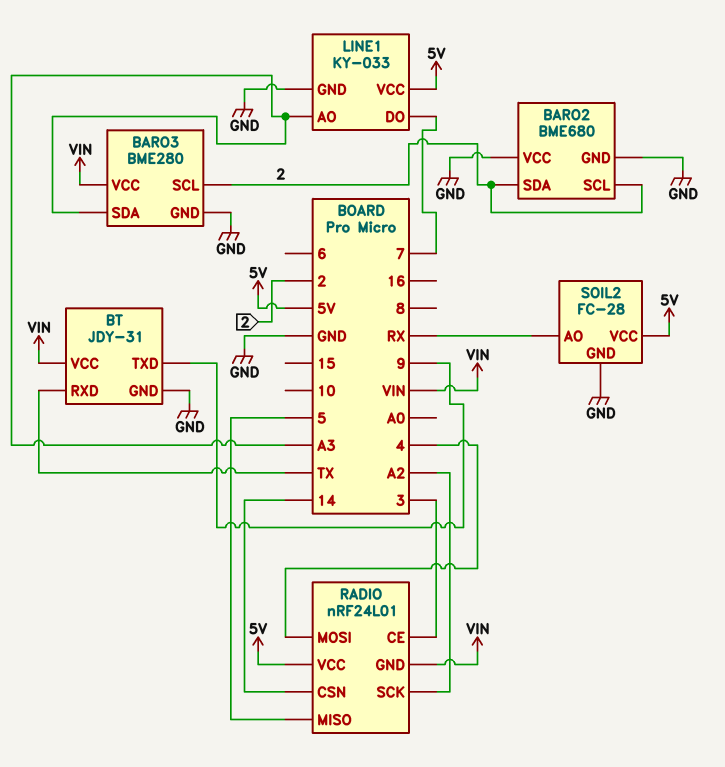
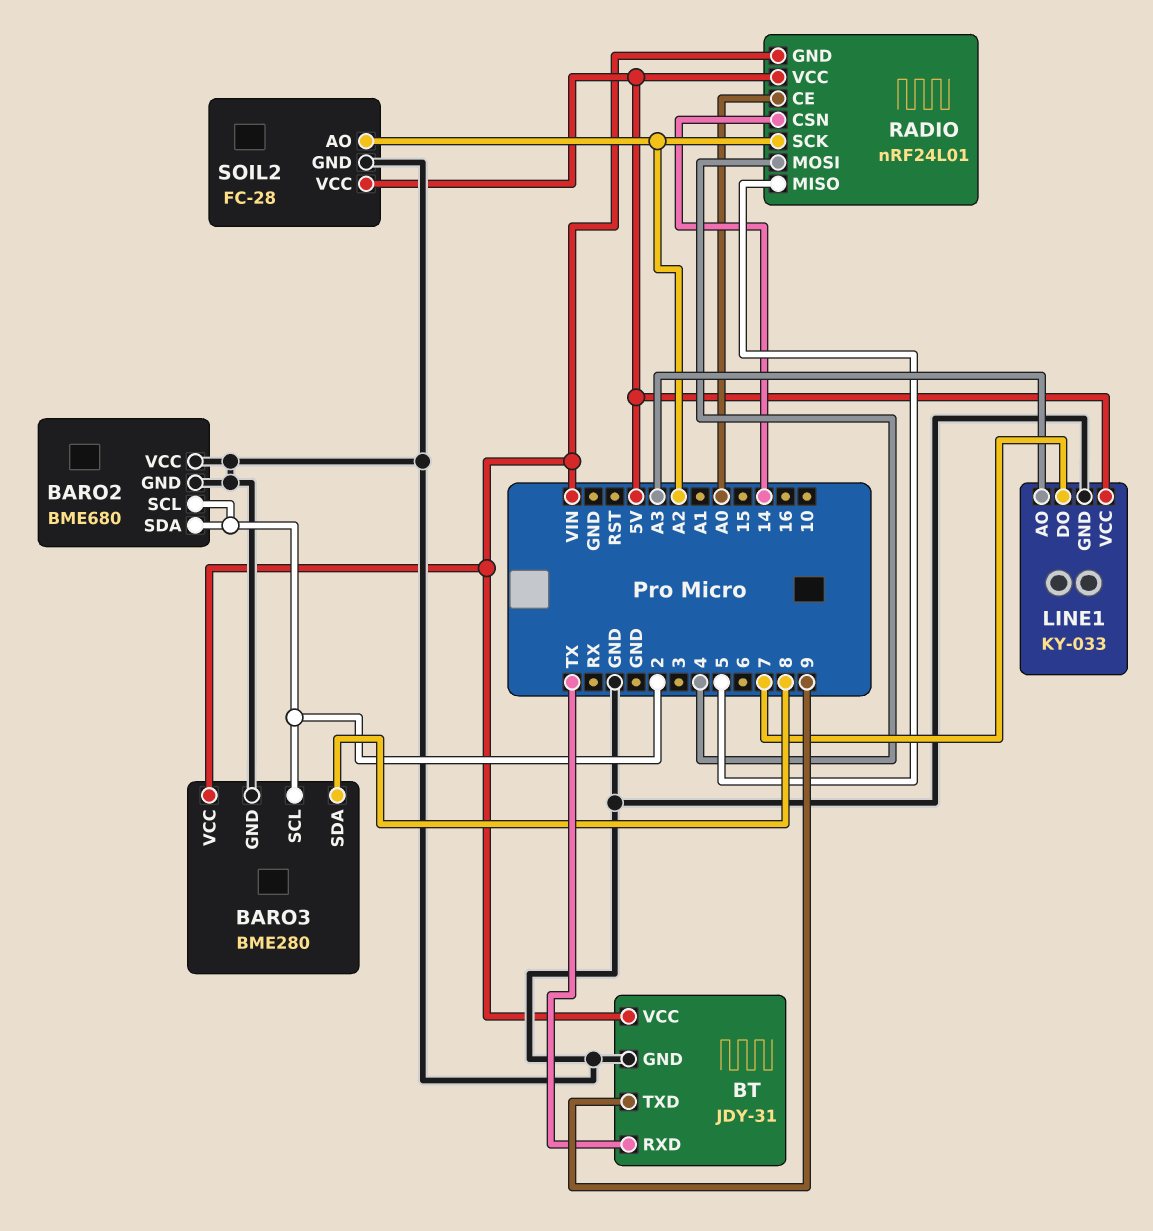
BARO3 pin SDA: A3 -> 8
RADIO pin CE: 3 -> A0
SOIL2 pin AO: RX -> A2

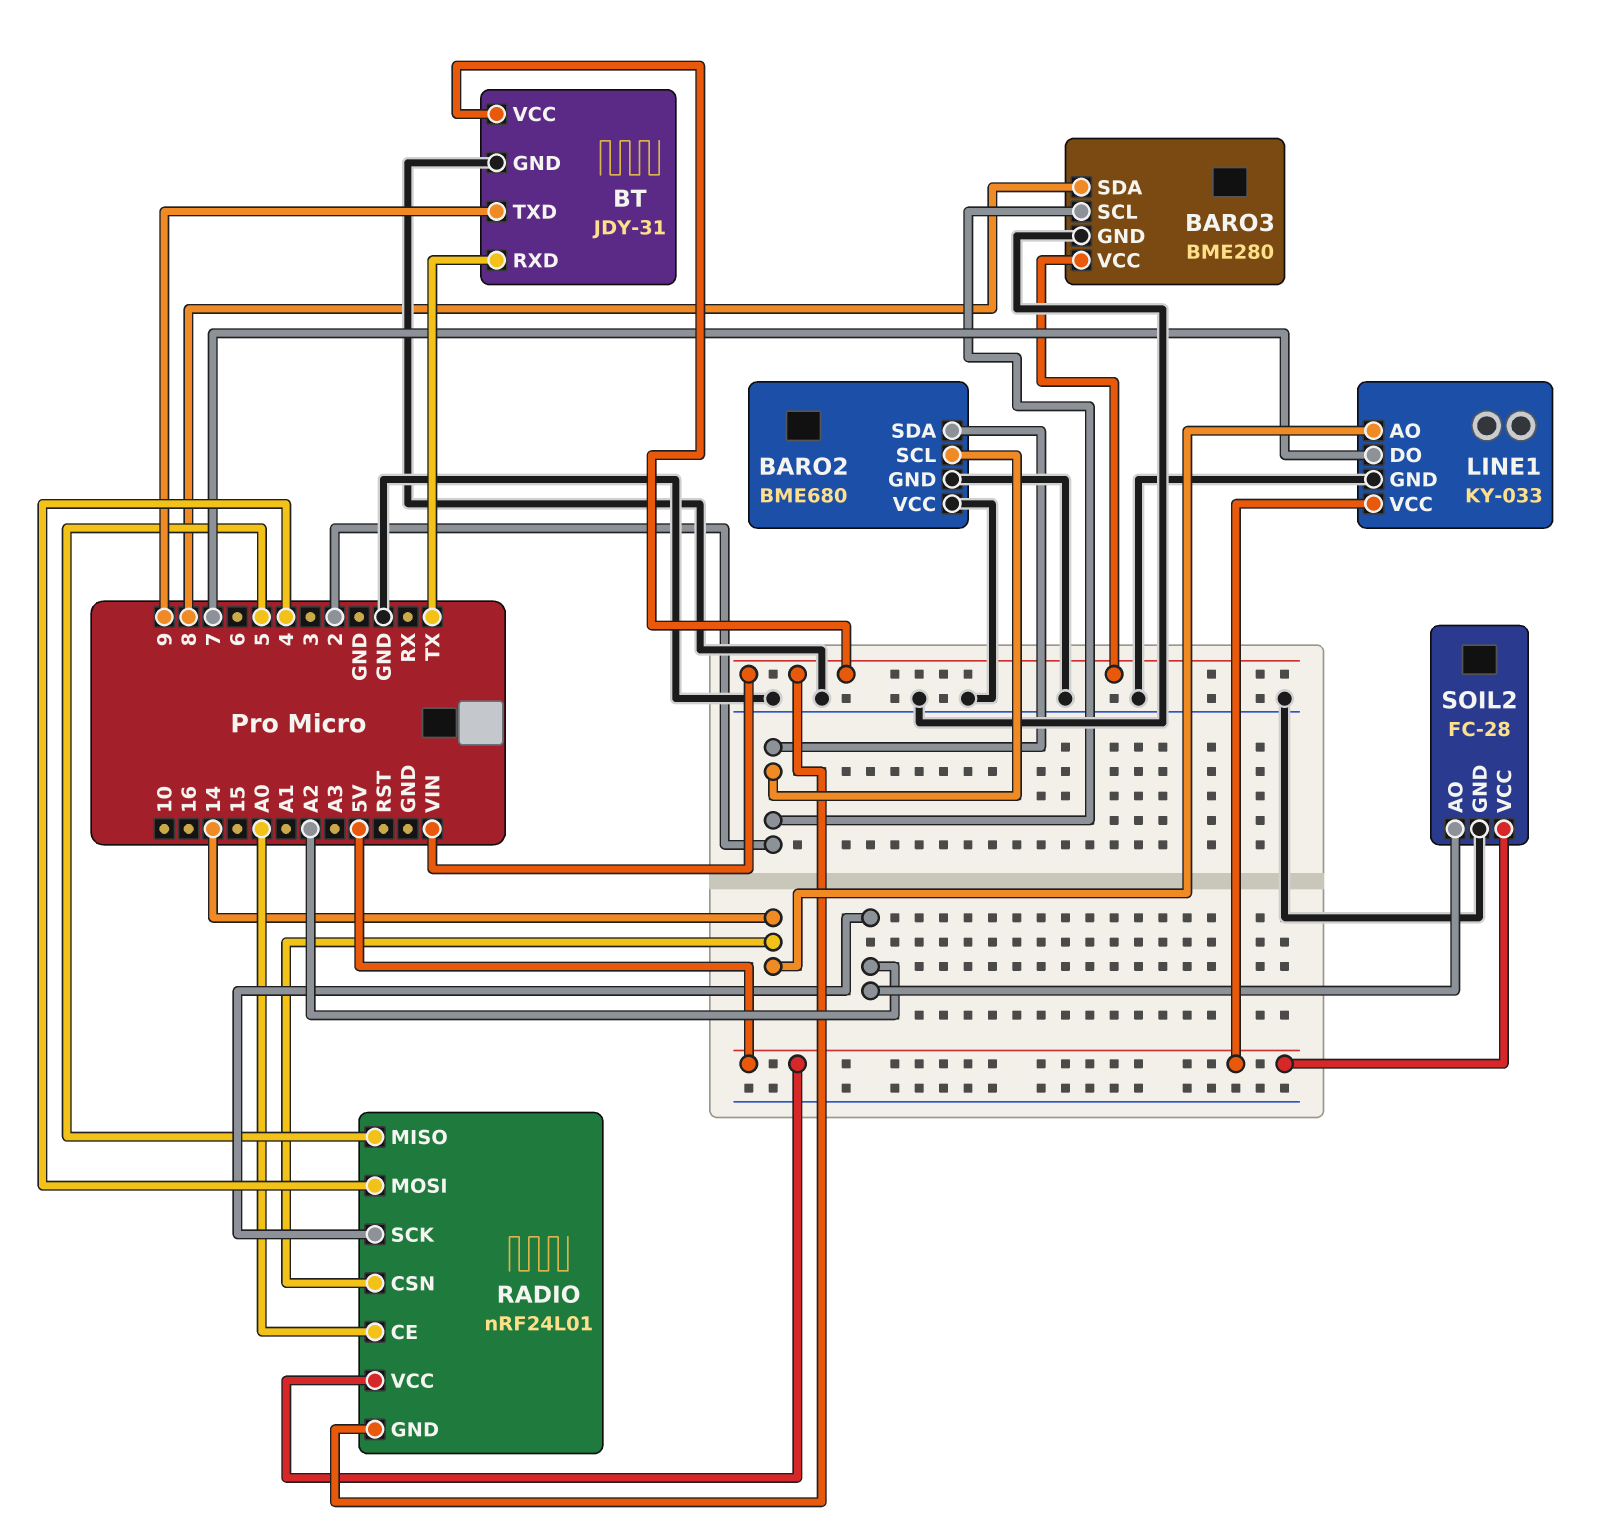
LINE1 pin AO: A3 -> 14

